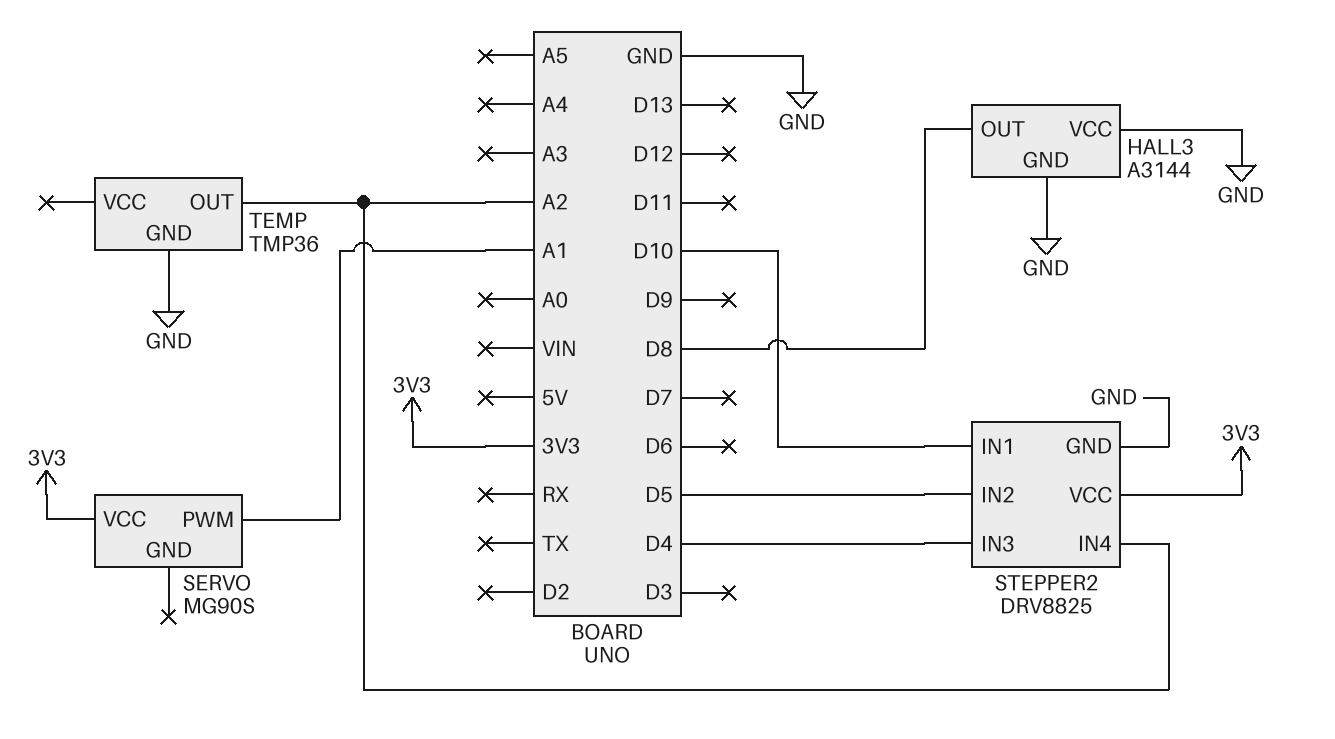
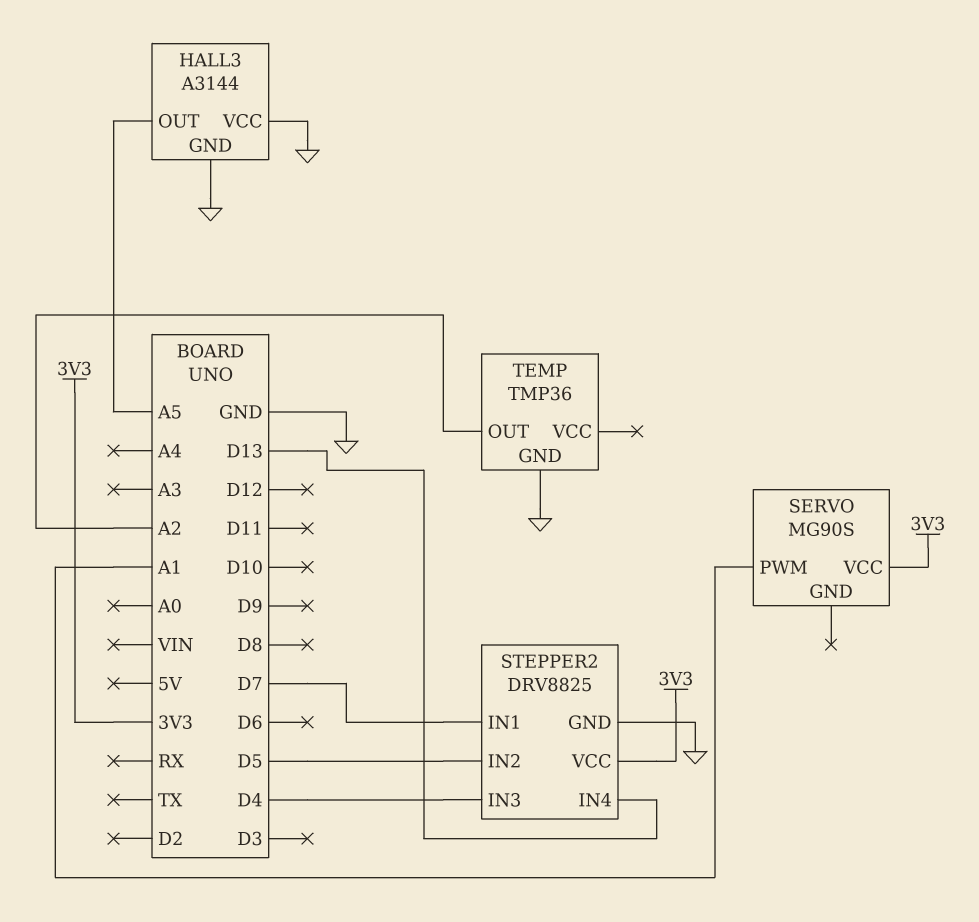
HALL3 pin OUT: D8 -> A5
STEPPER2 pin IN1: D10 -> D7
STEPPER2 pin IN4: A2 -> D13

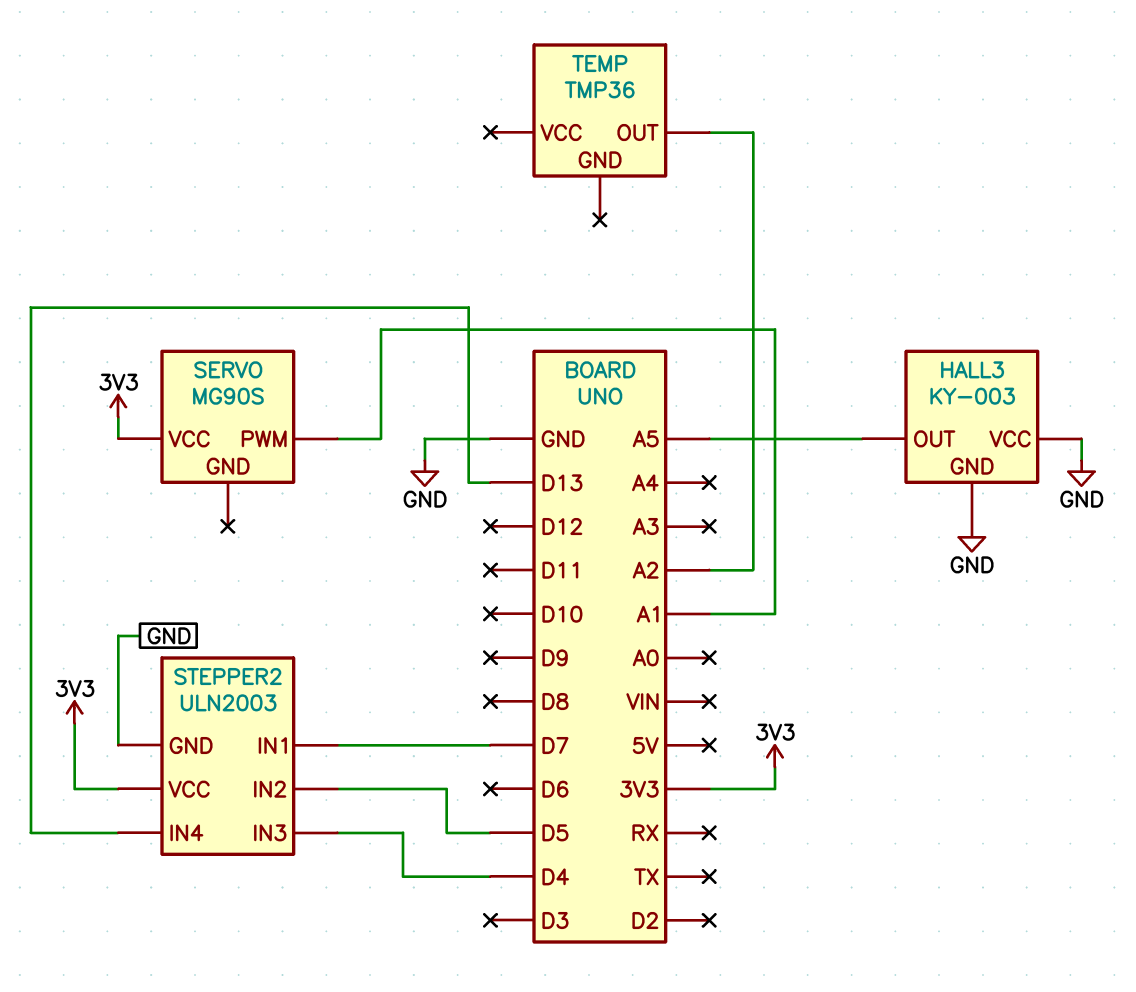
HALL3: A3144 -> KY-003
STEPPER2: DRV8825 -> ULN2003
TEMP pin GND: GND -> none

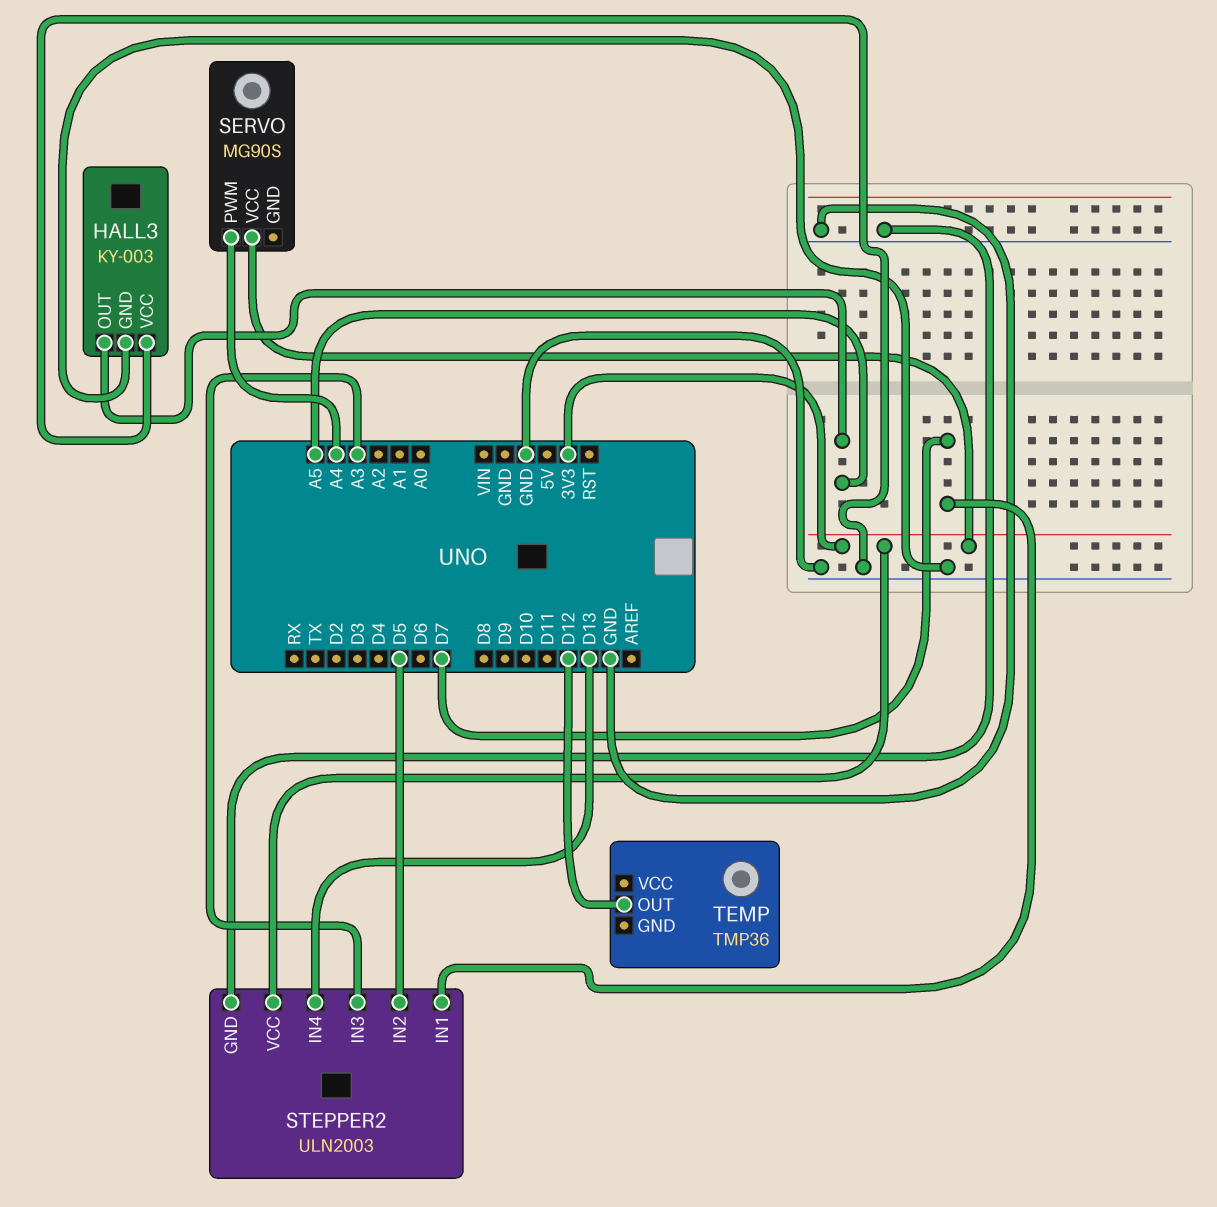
SERVO pin PWM: A1 -> A4
STEPPER2 pin IN3: D4 -> A3
TEMP pin OUT: A2 -> D12

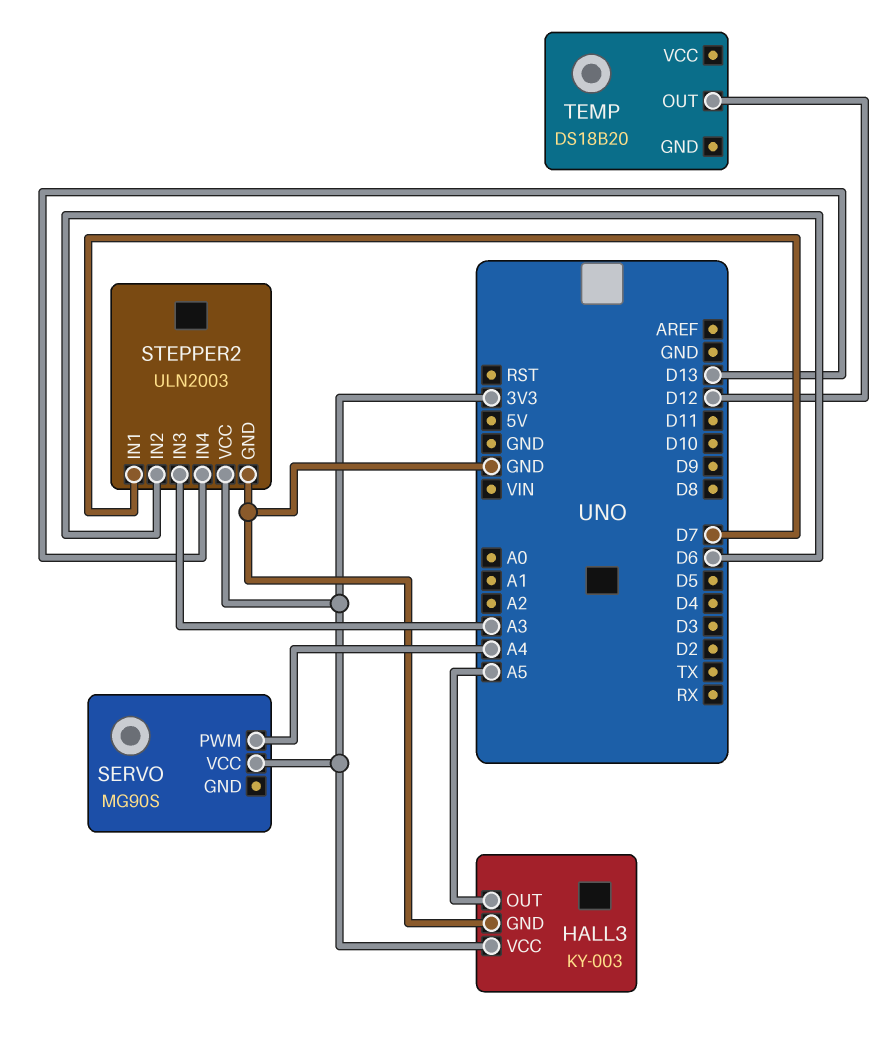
HALL3 pin VCC: GND -> 3V3
STEPPER2 pin IN2: D5 -> D6
TEMP: TMP36 -> DS18B20

